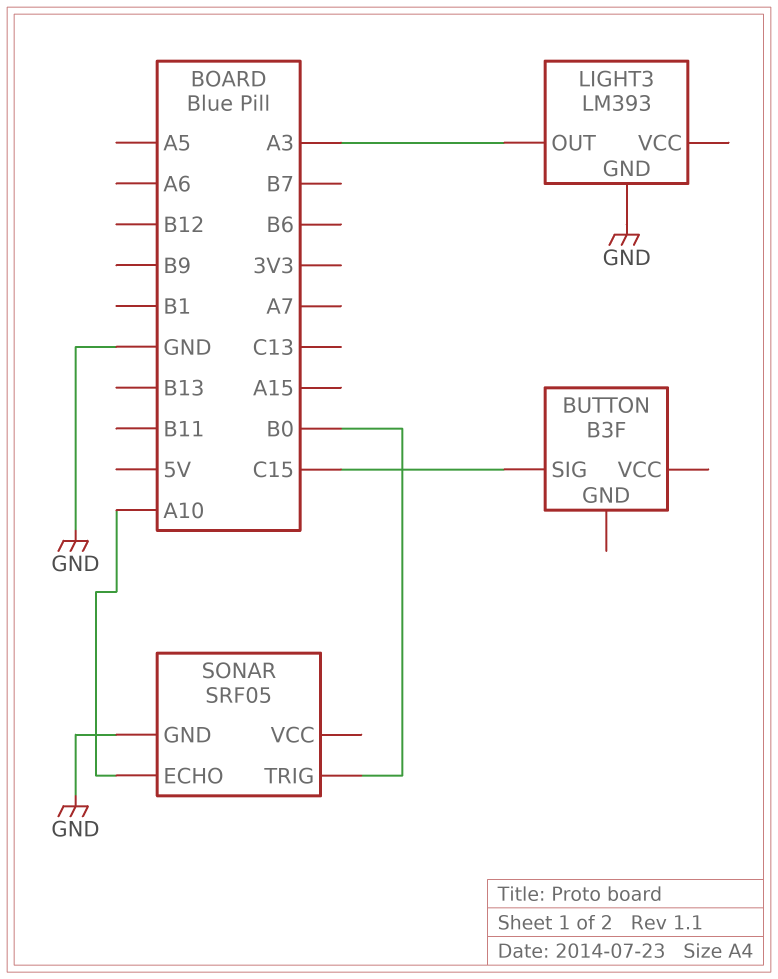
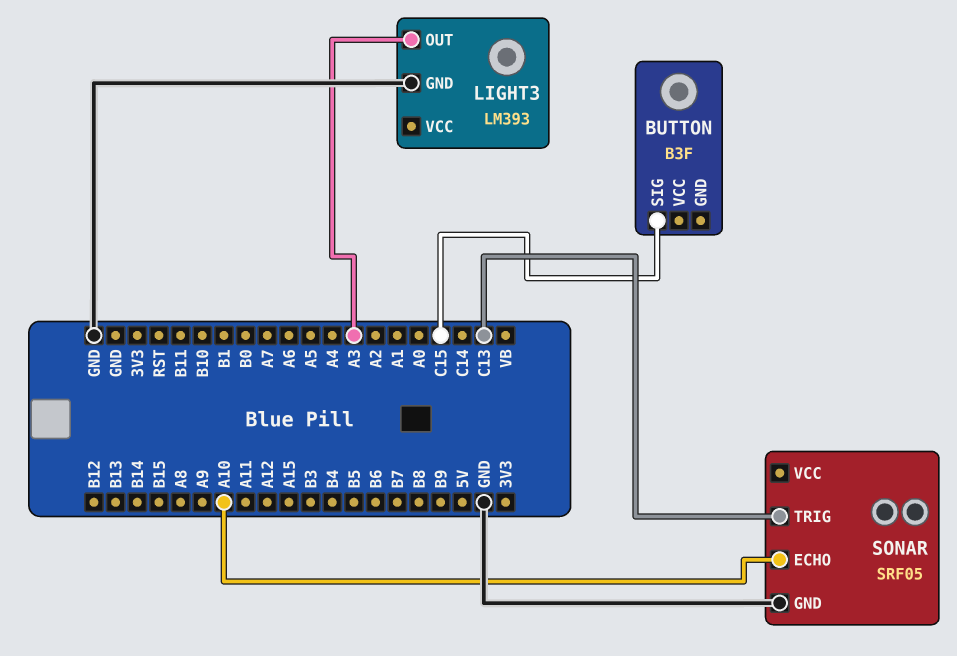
SONAR pin TRIG: B0 -> C13

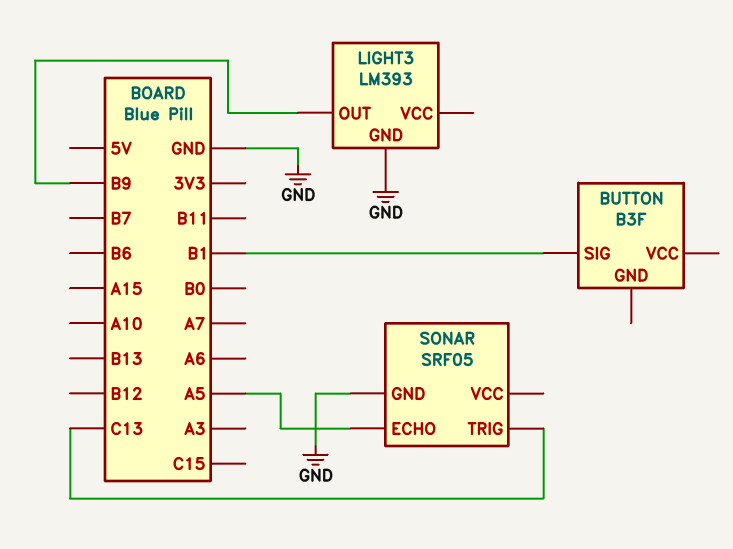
BUTTON pin SIG: C15 -> B1
LIGHT3 pin OUT: A3 -> B9
SONAR pin ECHO: A10 -> A5

